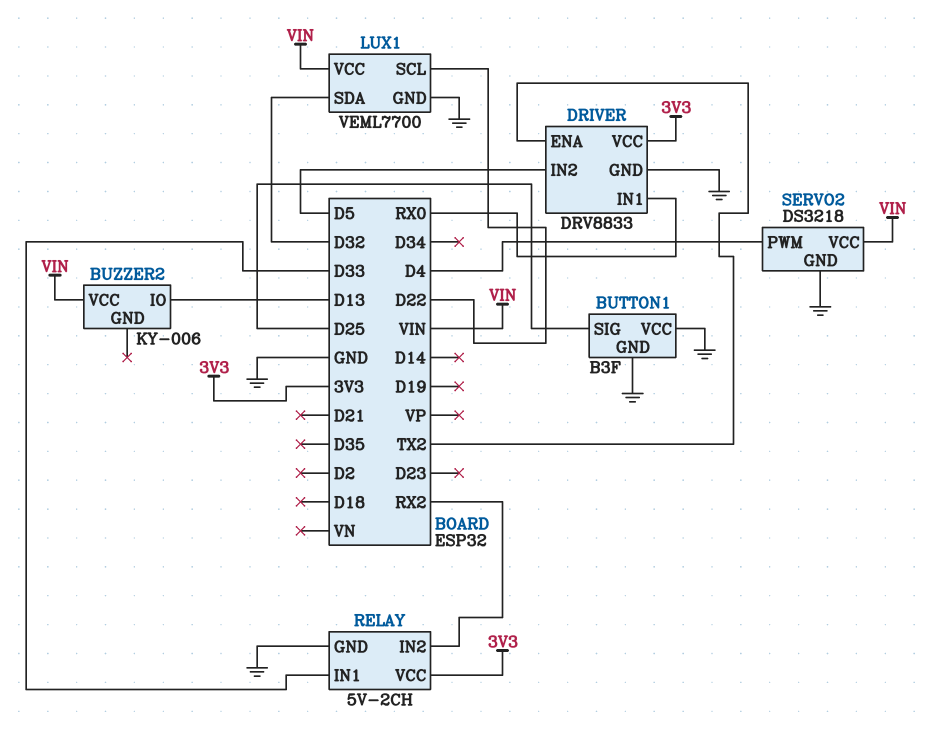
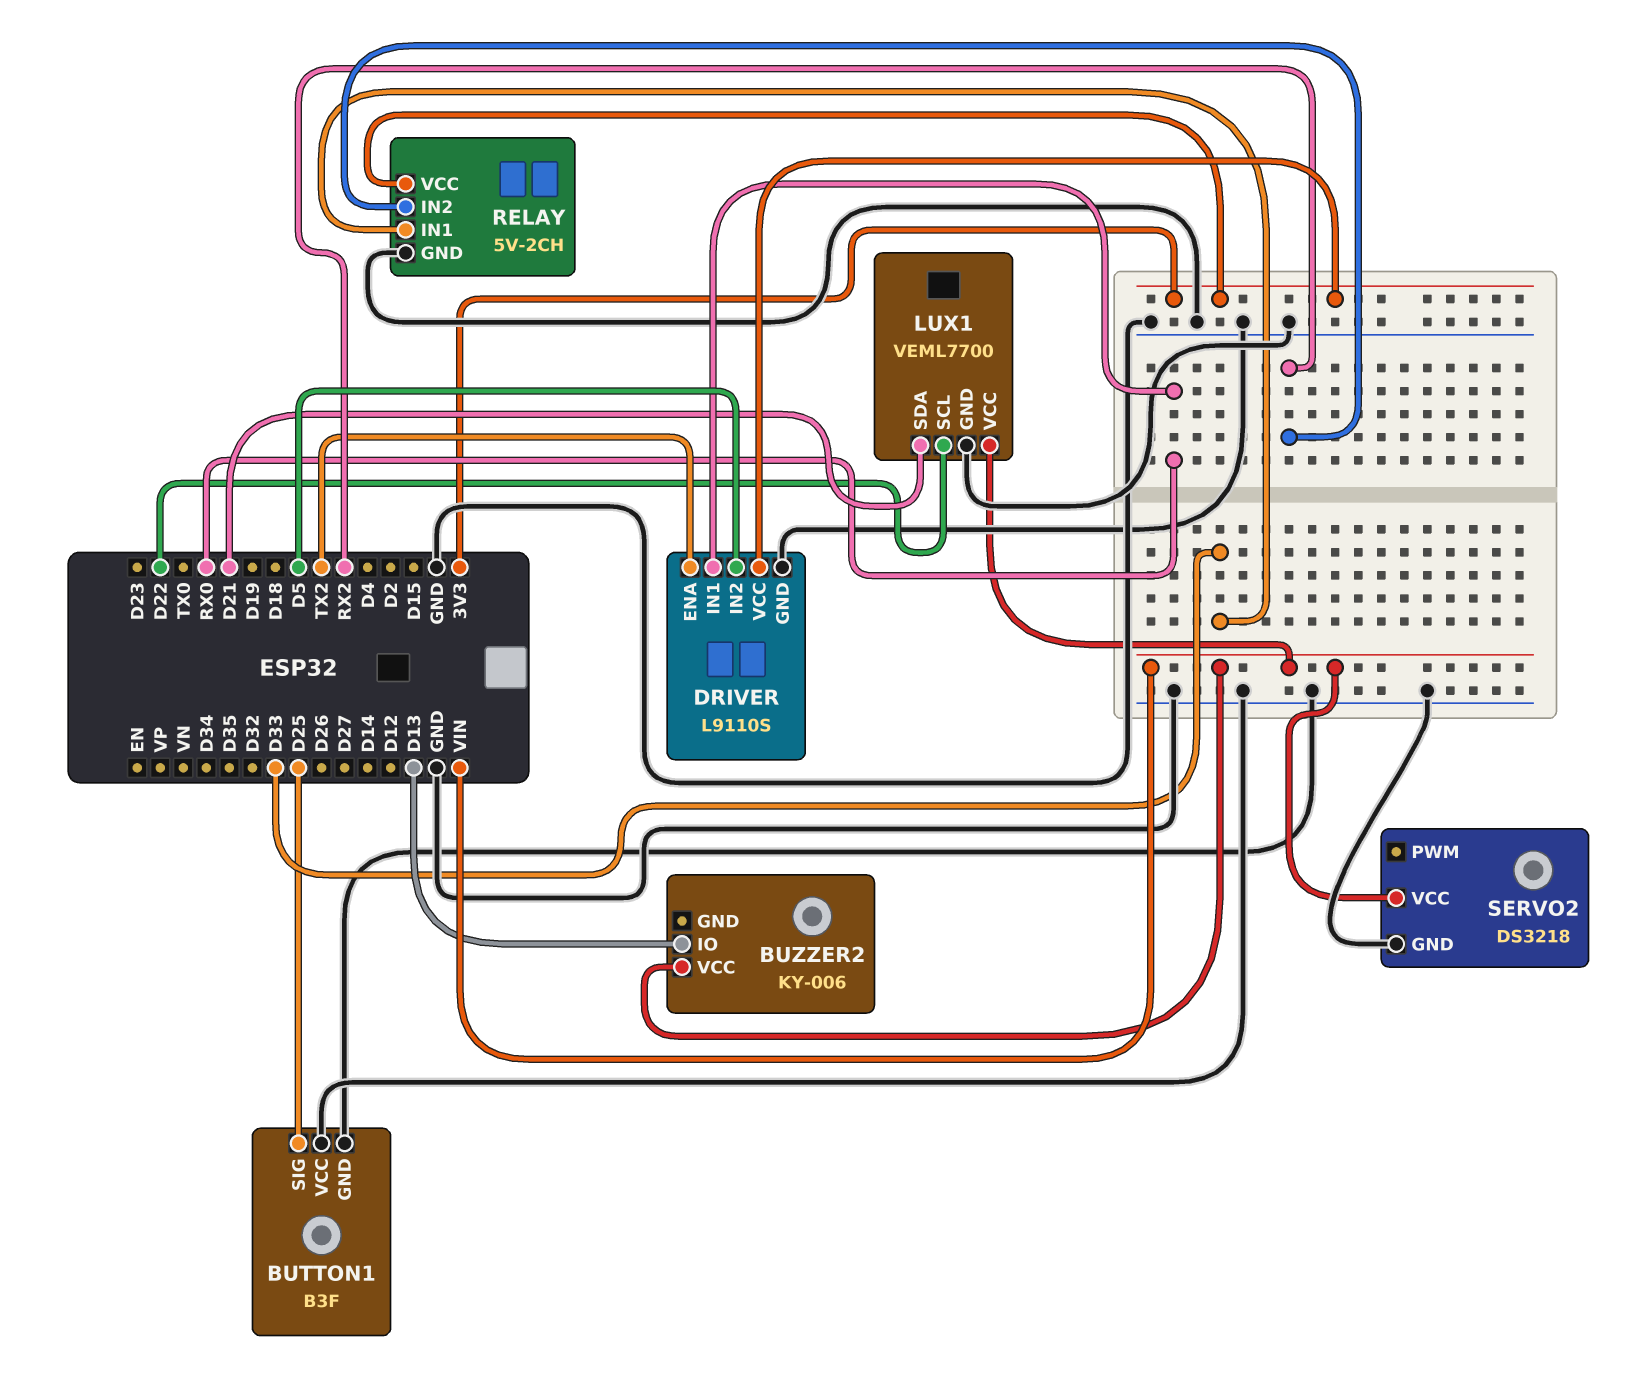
DRIVER: DRV8833 -> L9110S
LUX1 pin SDA: D32 -> D21
SERVO2 pin PWM: D4 -> none

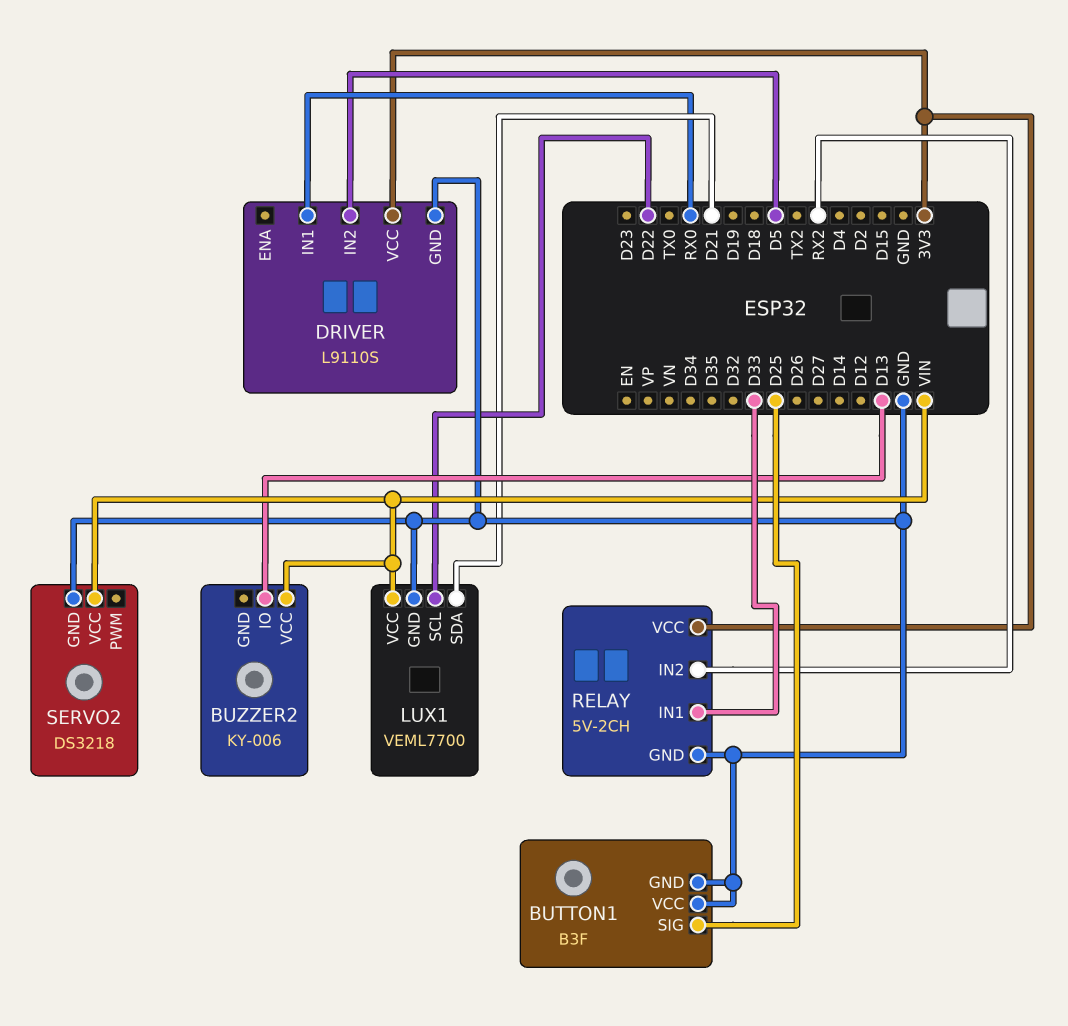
DRIVER pin ENA: TX2 -> none

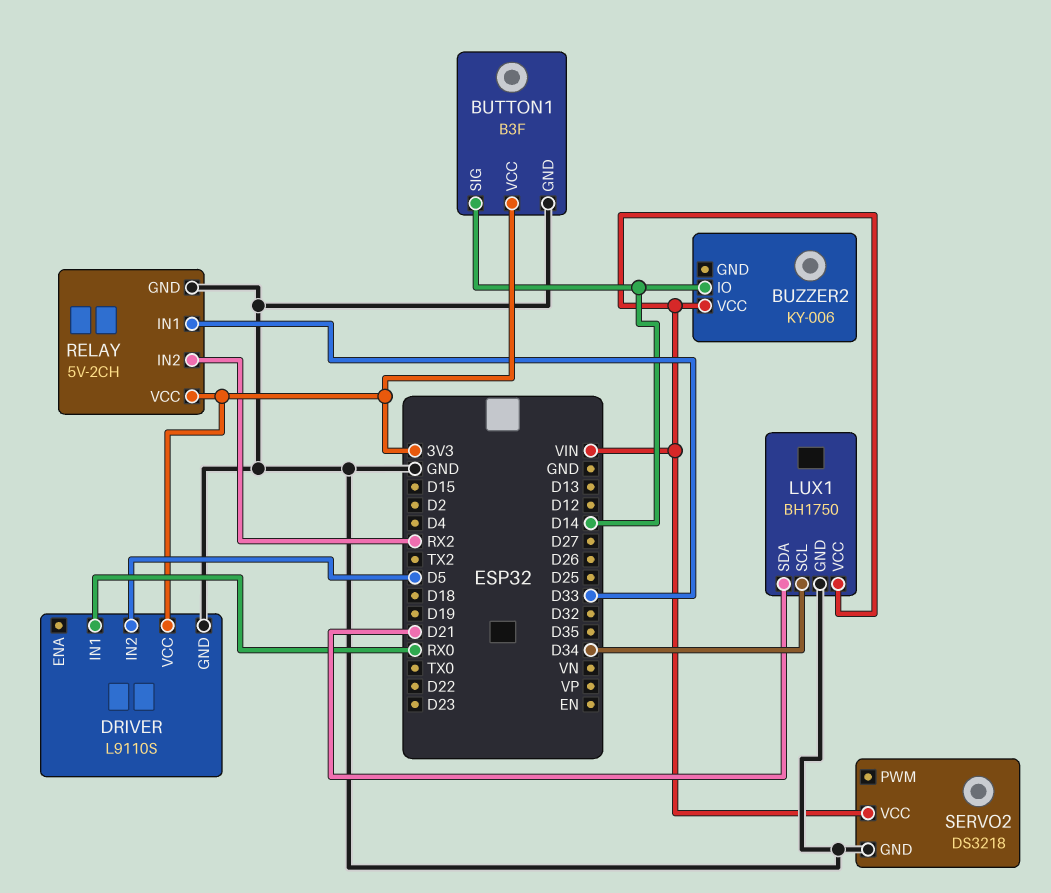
BUTTON1 pin SIG: D25 -> D14
BUTTON1 pin VCC: GND -> 3V3
BUZZER2 pin IO: D13 -> D14
LUX1: VEML7700 -> BH1750
LUX1 pin SCL: D22 -> D34

